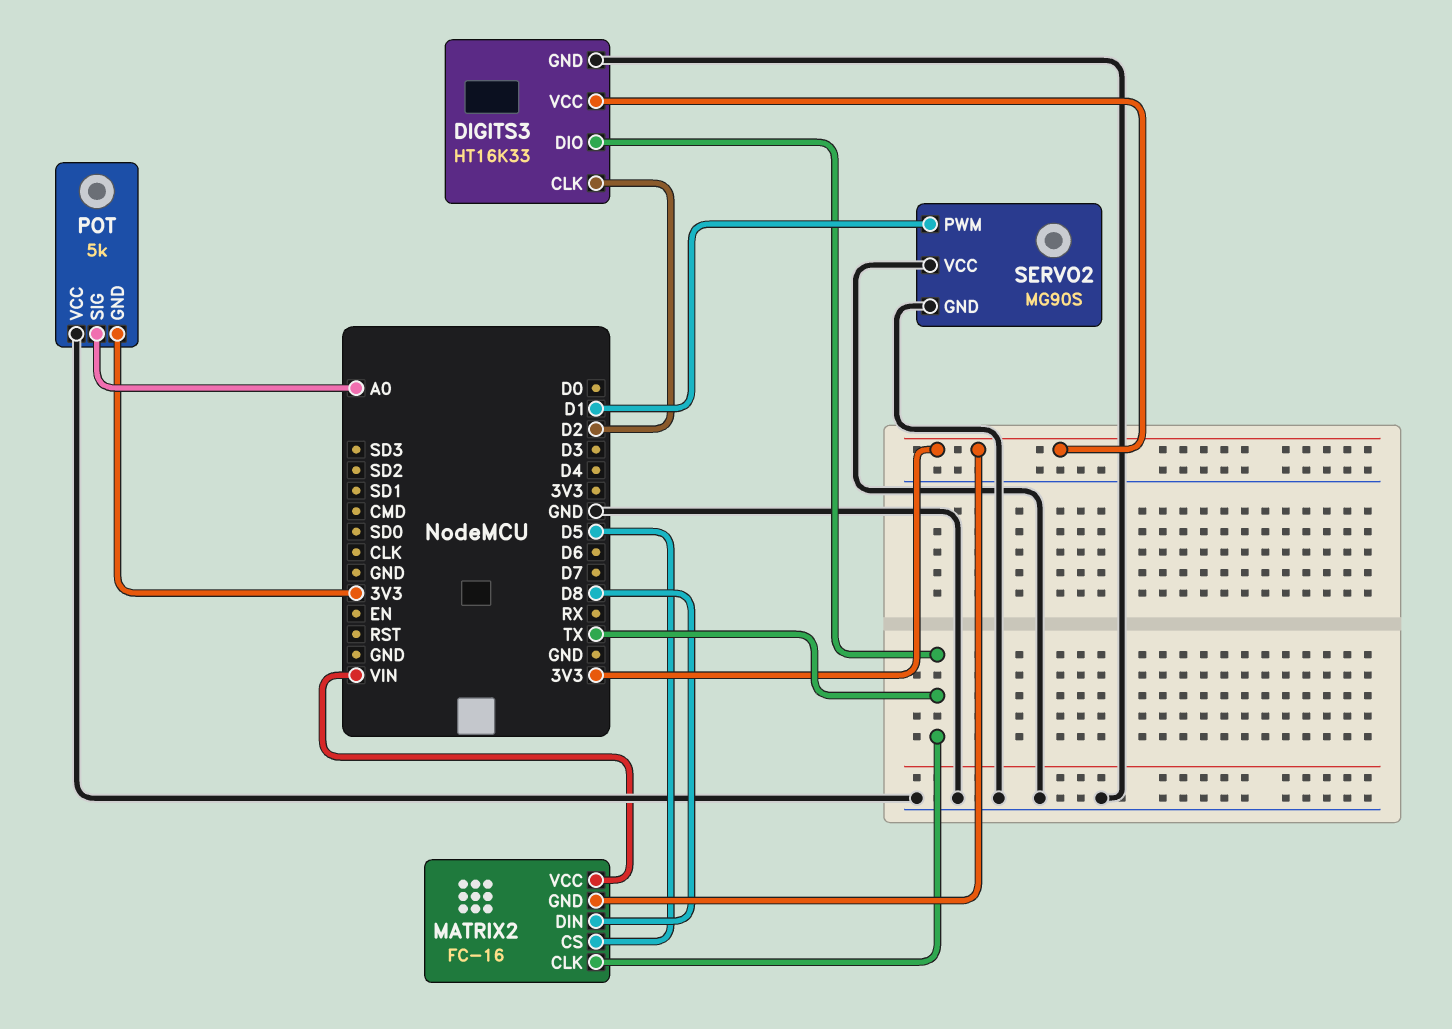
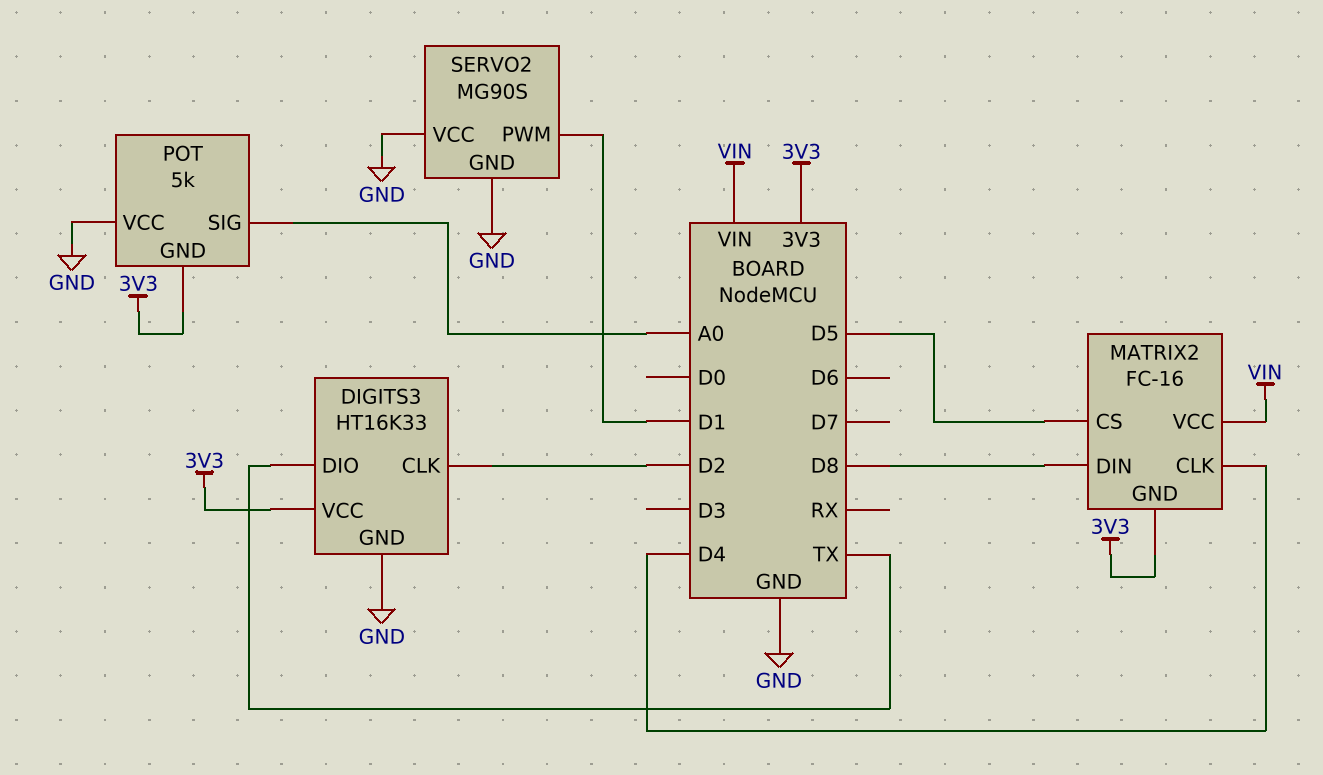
MATRIX2 pin CLK: TX -> D4

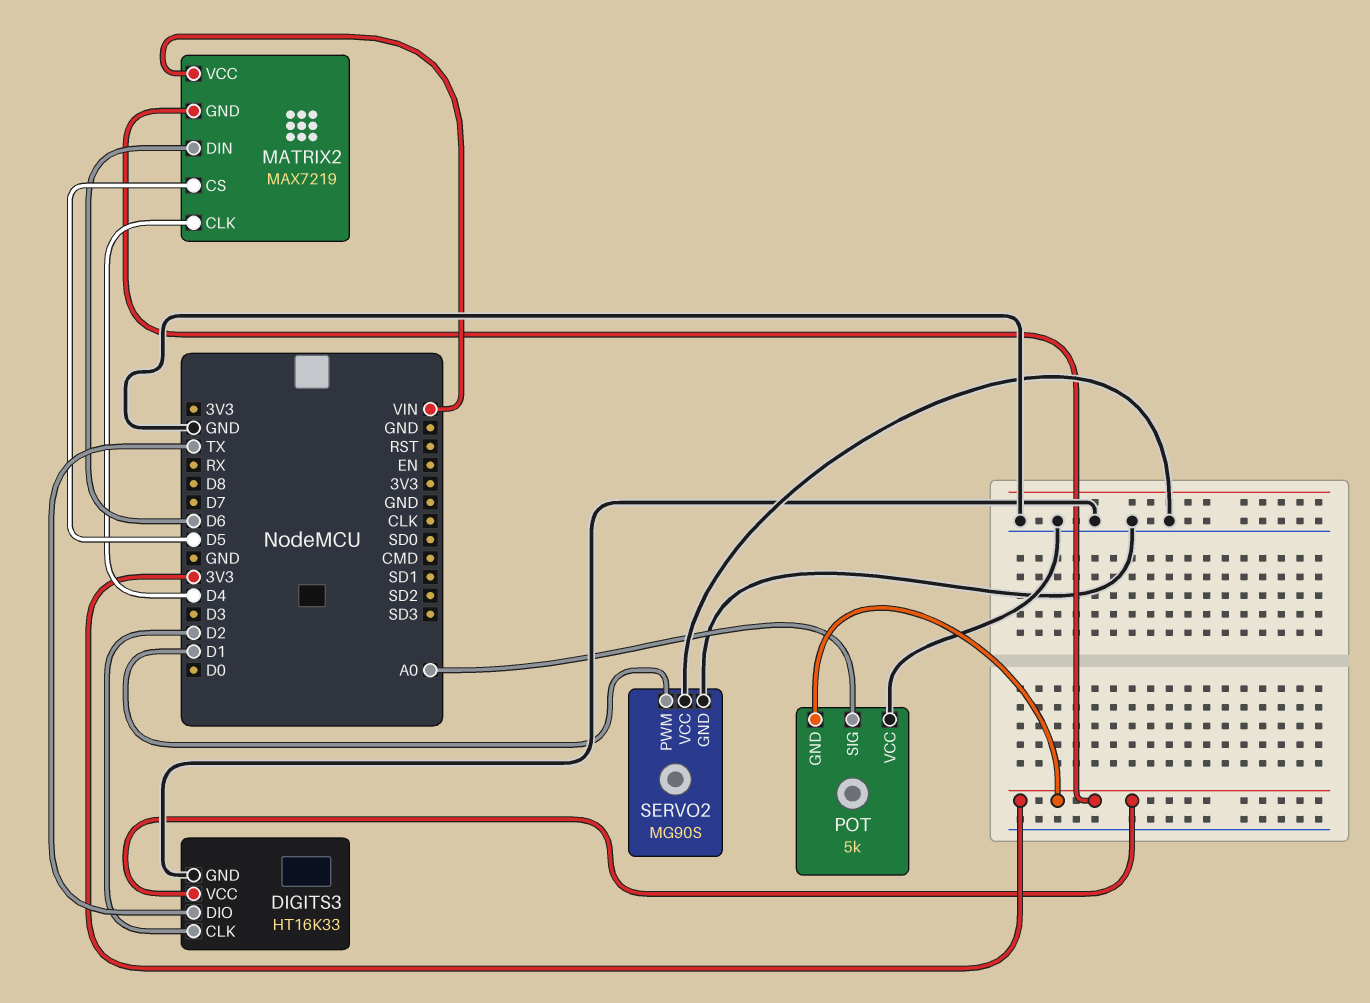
MATRIX2: FC-16 -> MAX7219
MATRIX2 pin DIN: D8 -> D6

